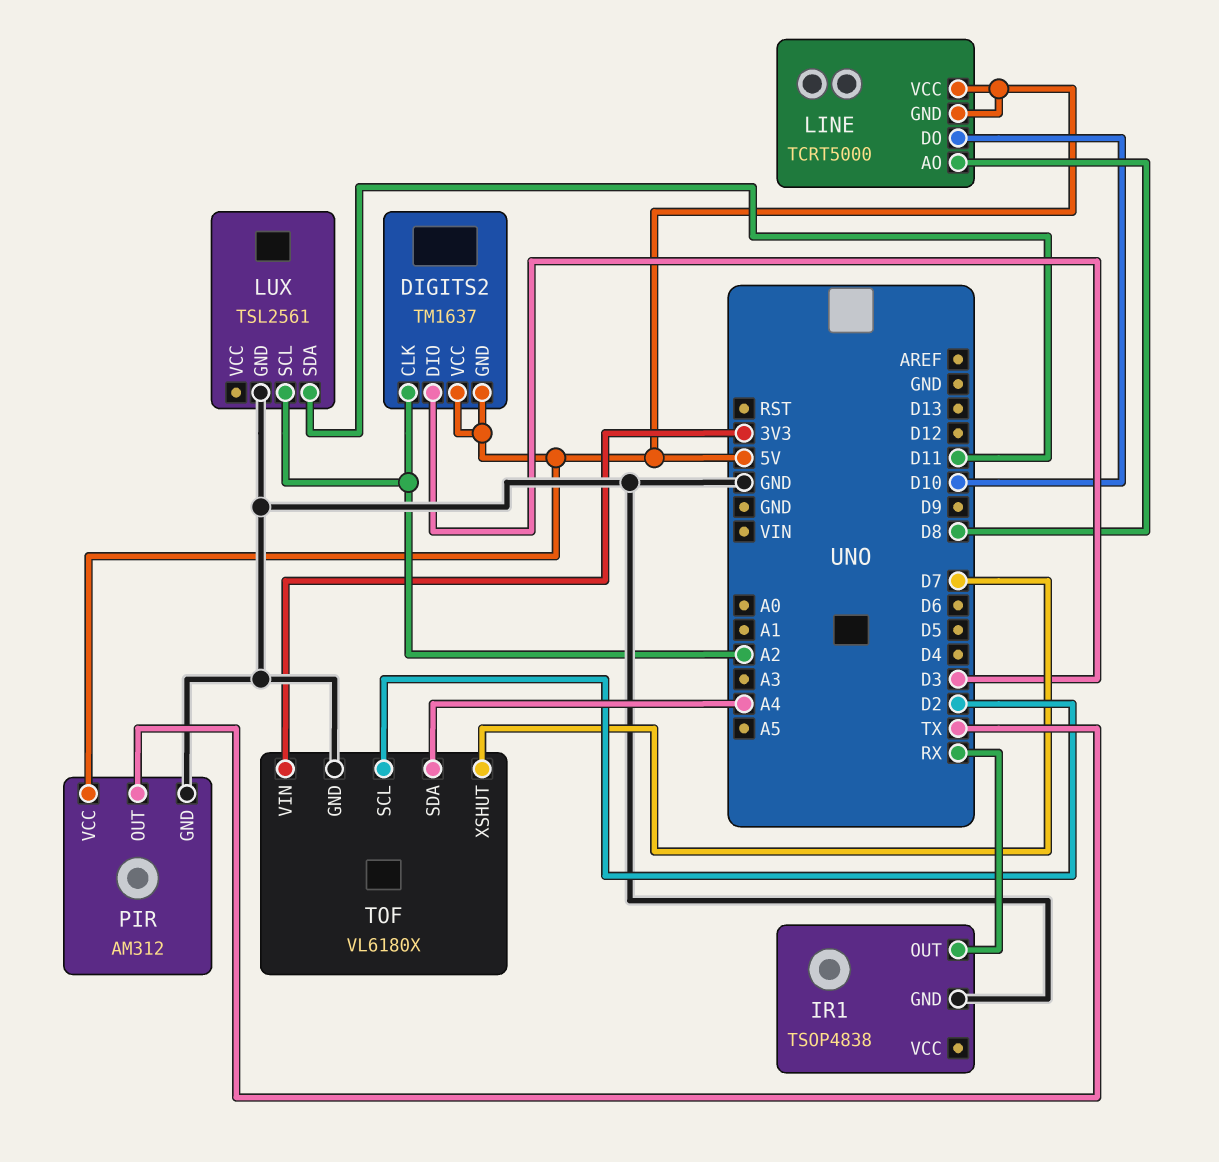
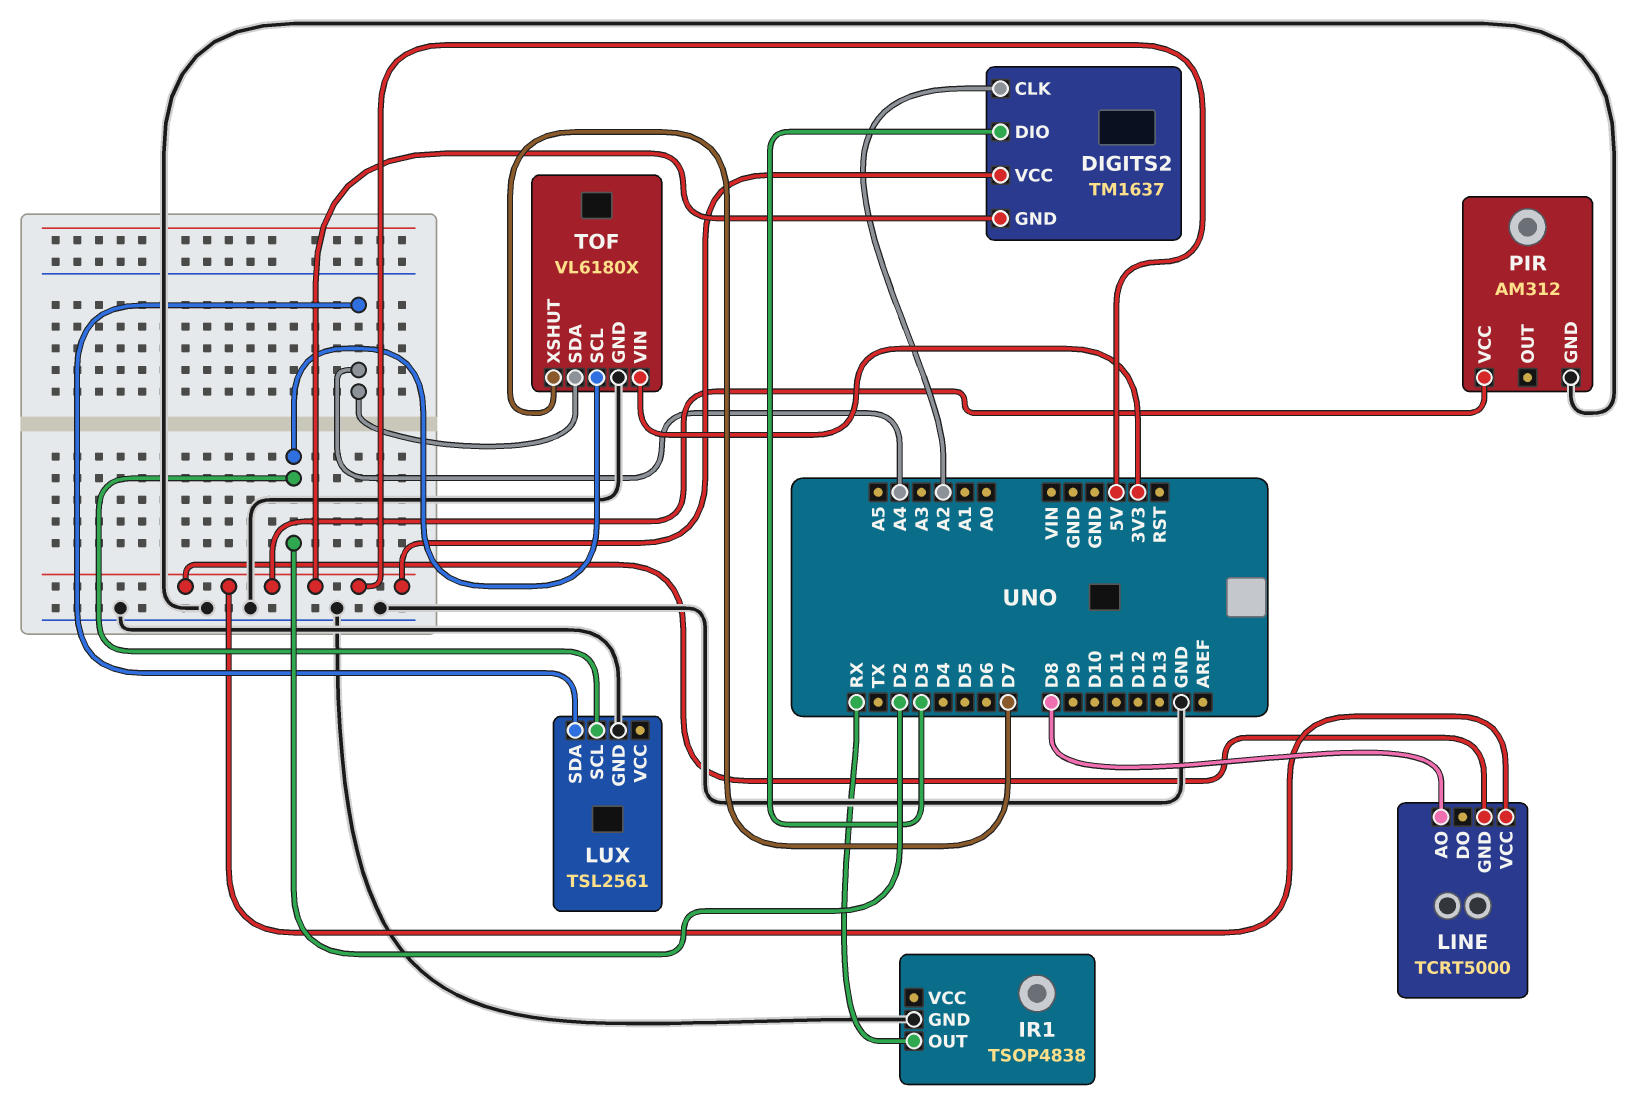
LINE pin DO: D10 -> none
LUX pin SCL: A2 -> D2
LUX pin SDA: D11 -> A4
PIR pin OUT: TX -> none

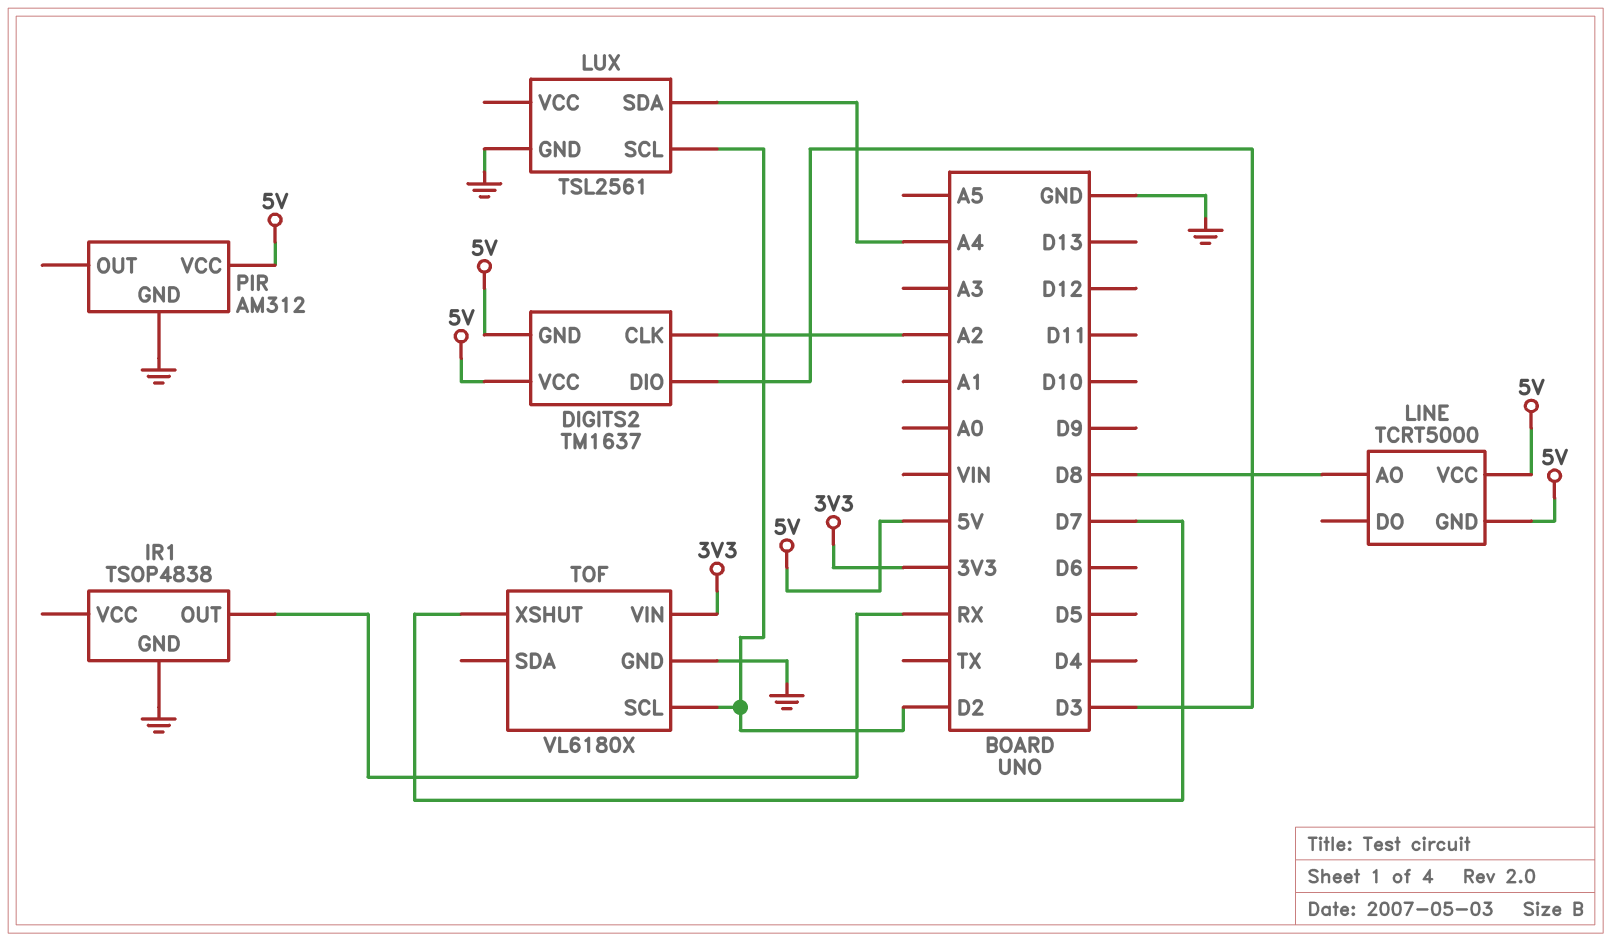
TOF pin SDA: A4 -> none

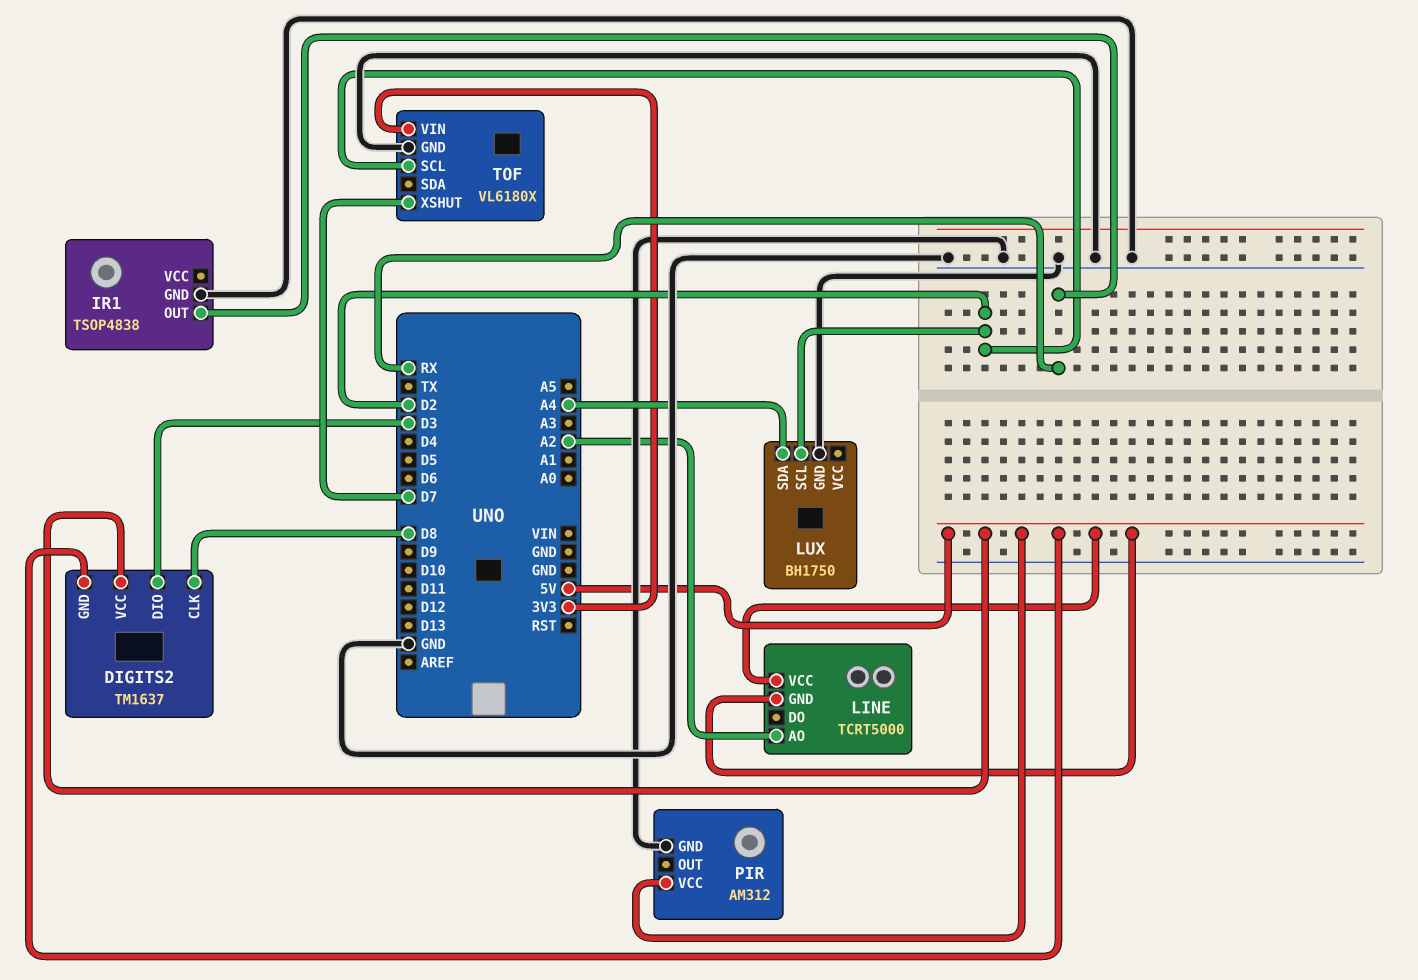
DIGITS2 pin CLK: A2 -> D8
LINE pin AO: D8 -> A2
LUX: TSL2561 -> BH1750

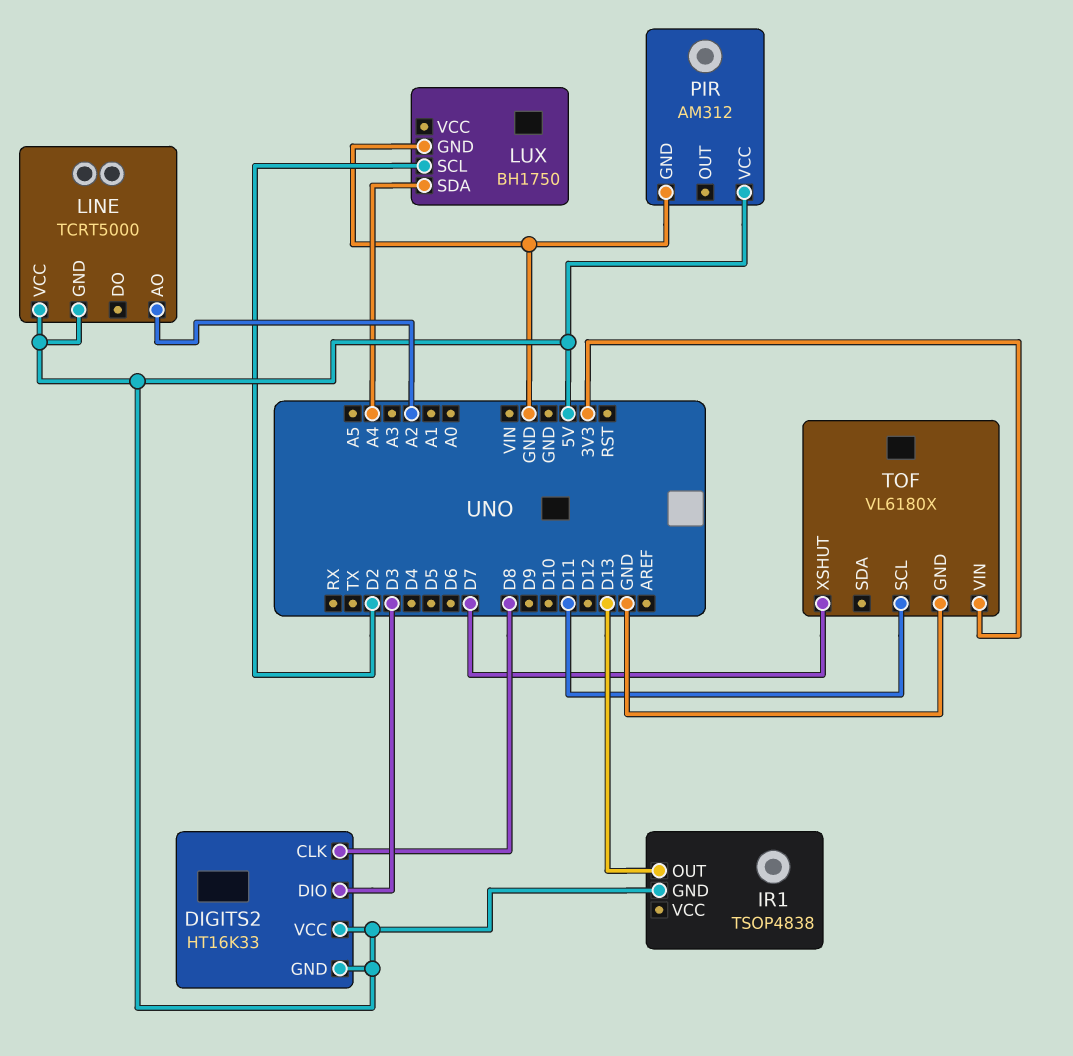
DIGITS2: TM1637 -> HT16K33
IR1 pin GND: GND -> 5V
IR1 pin OUT: RX -> D13
TOF pin SCL: D2 -> D11

